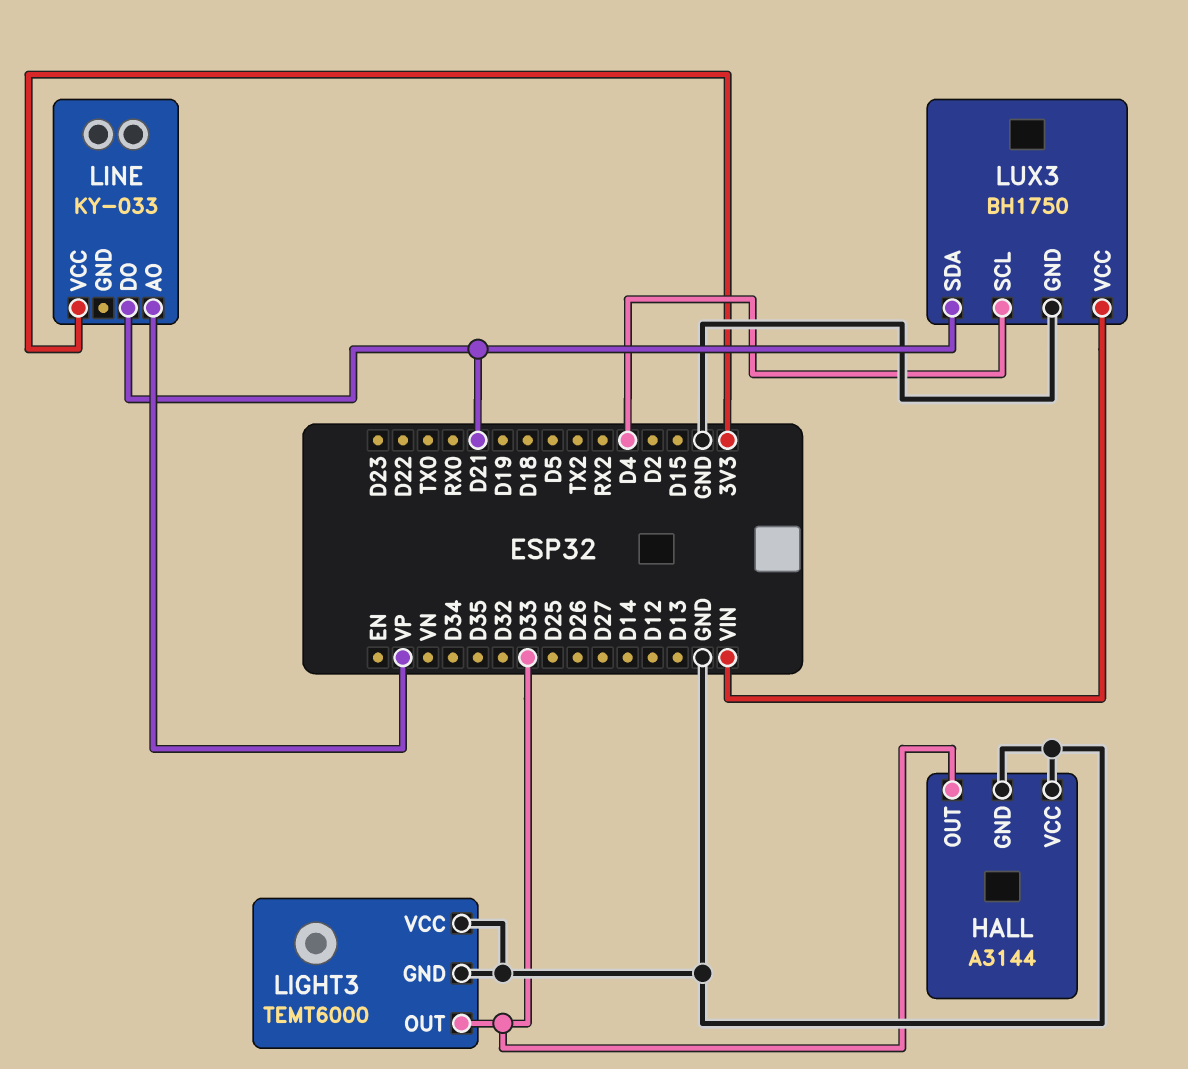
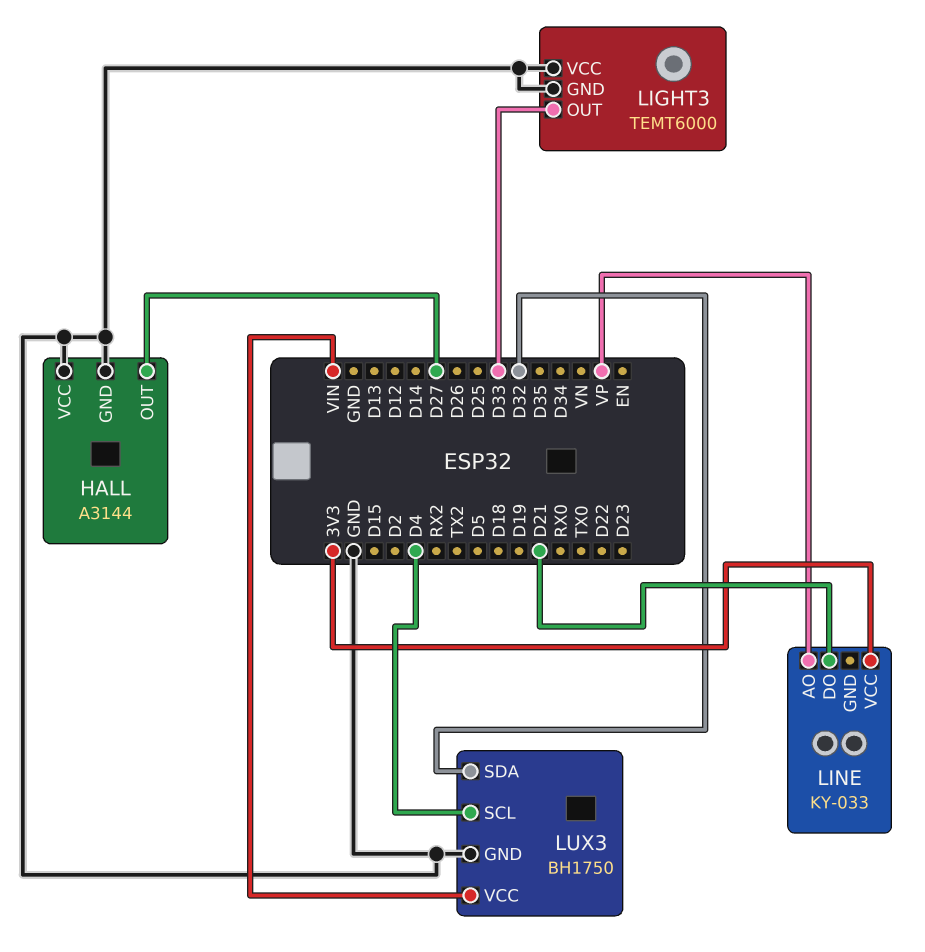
HALL pin OUT: D33 -> D27
LUX3 pin SDA: D21 -> D32

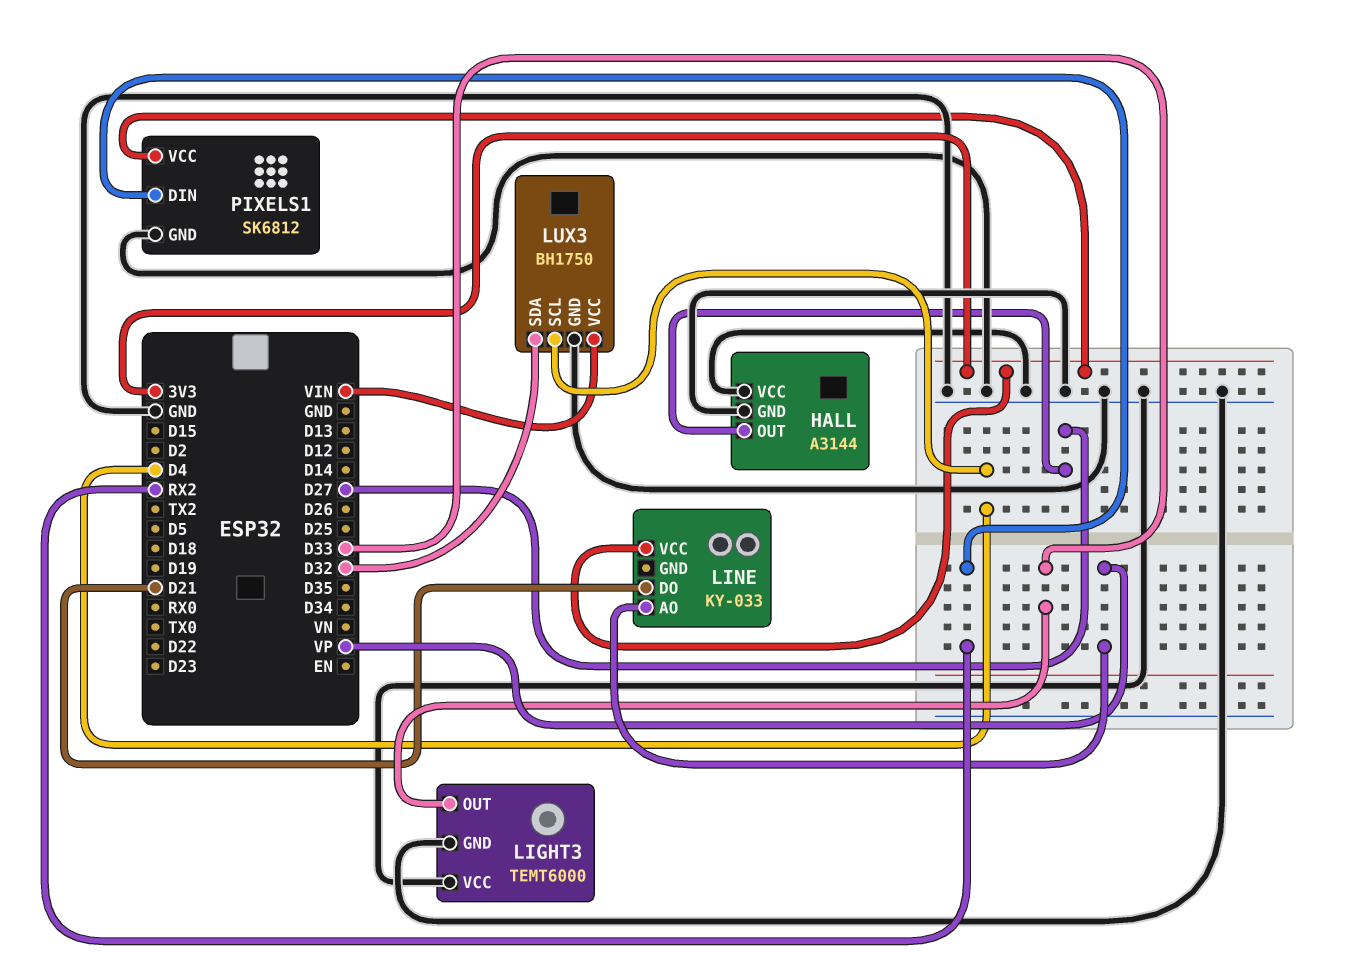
PIXELS1: none -> SK6812
PIXELS1 pin DIN: none -> RX2
PIXELS1 pin GND: none -> GND
PIXELS1 pin VCC: none -> 3V3

